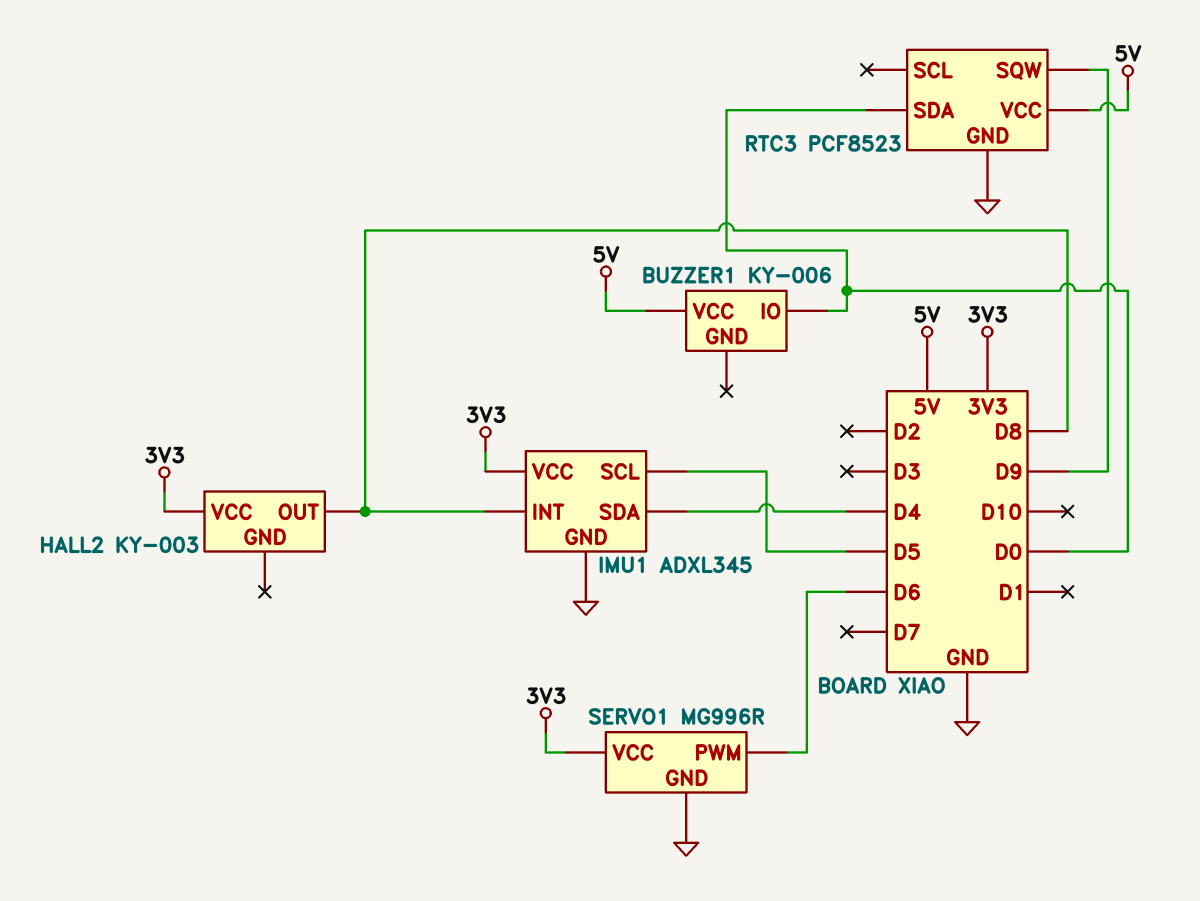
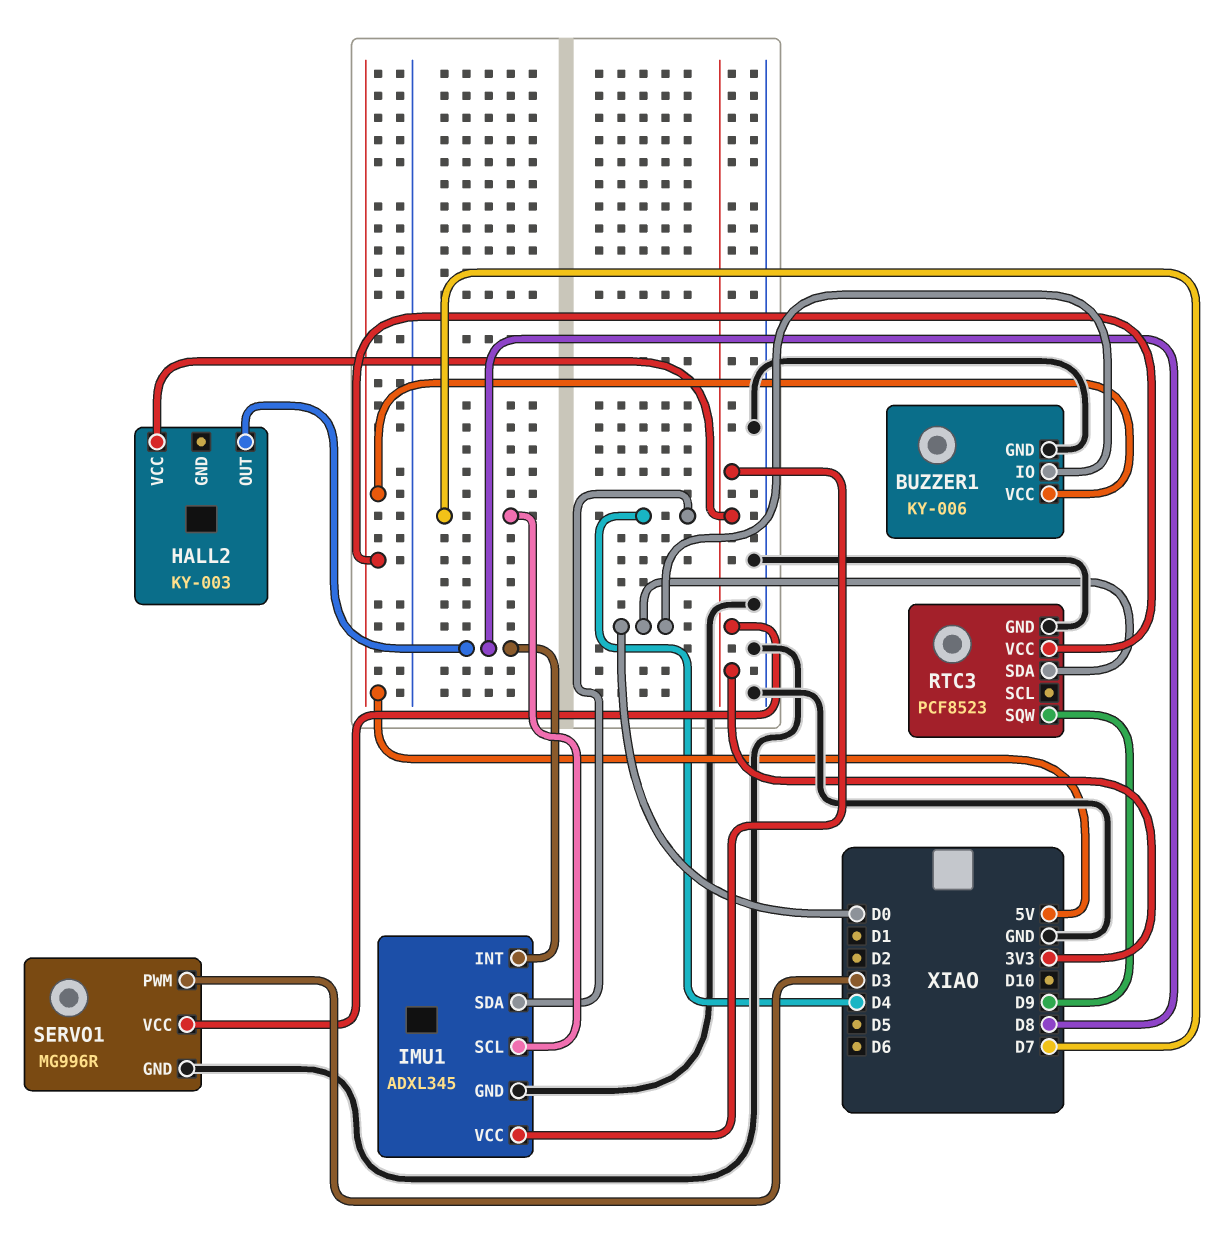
BUZZER1 pin GND: none -> GND
IMU1 pin SCL: D5 -> D7
SERVO1 pin PWM: D6 -> D3

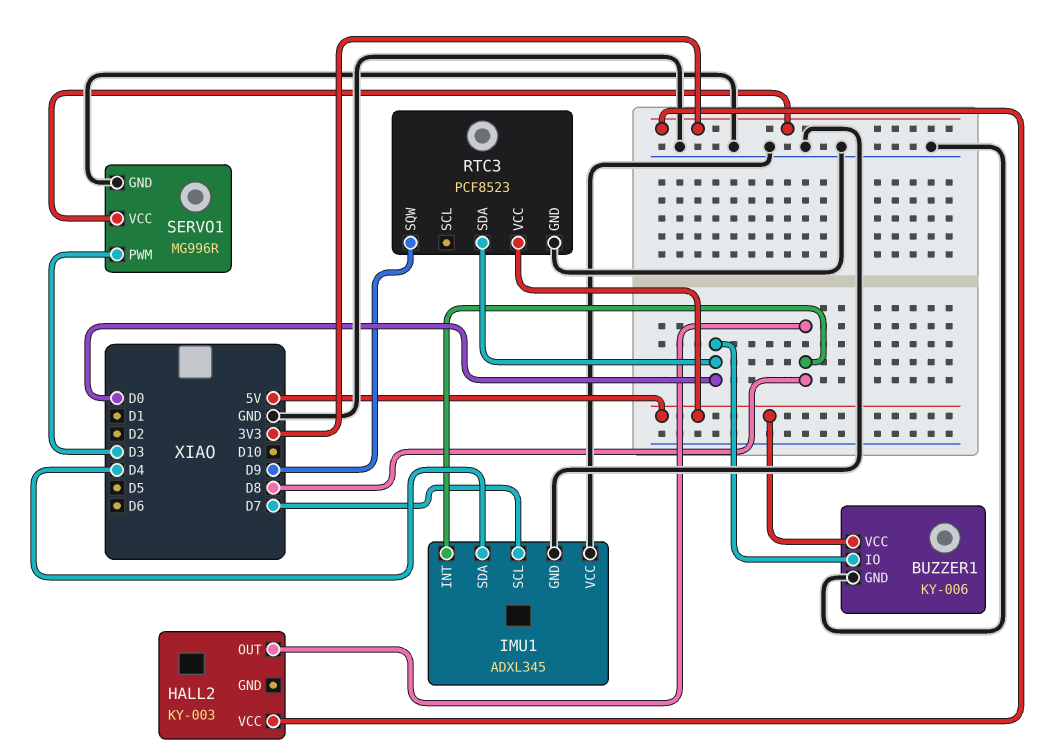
IMU1 pin VCC: 3V3 -> GND

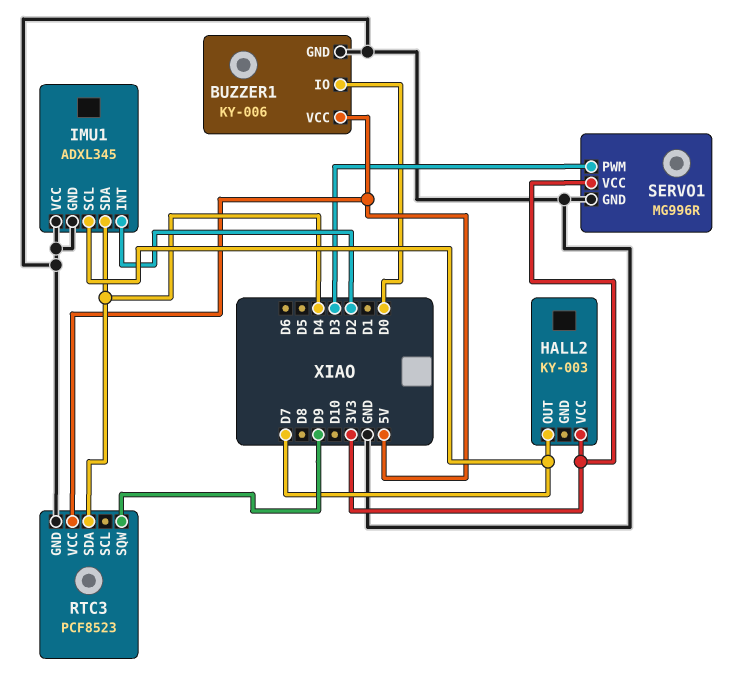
HALL2 pin OUT: D8 -> D7
IMU1 pin INT: D8 -> D2
RTC3 pin SDA: D0 -> D4

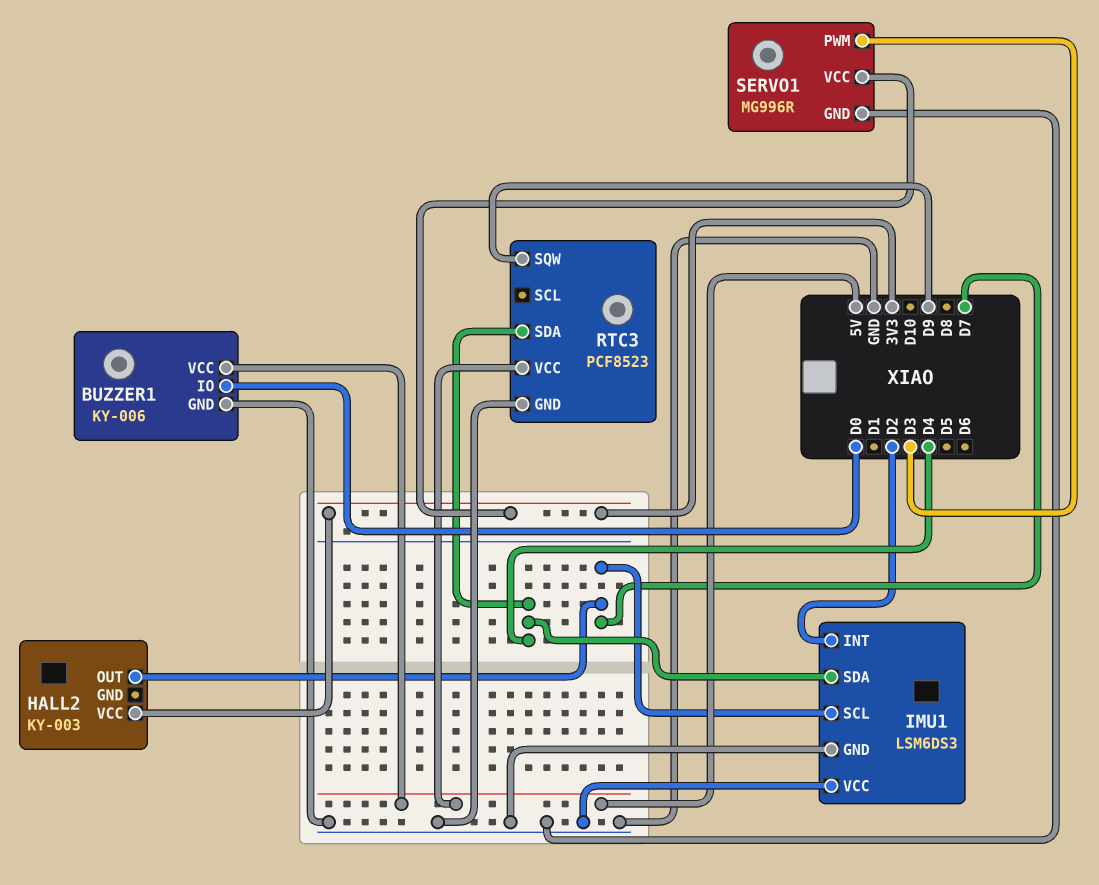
IMU1: ADXL345 -> LSM6DS3

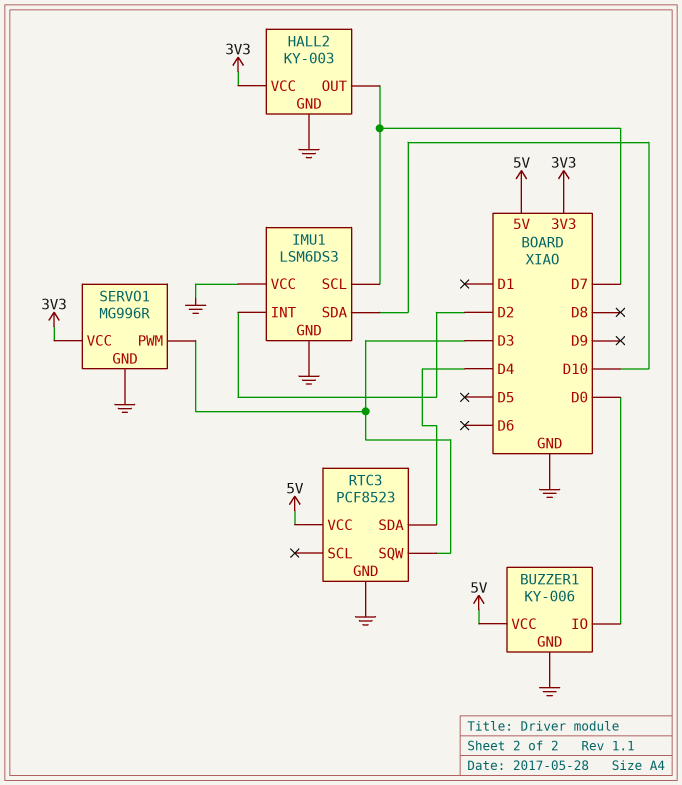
HALL2 pin GND: none -> GND
IMU1 pin SDA: D4 -> D10
RTC3 pin SQW: D9 -> D3

